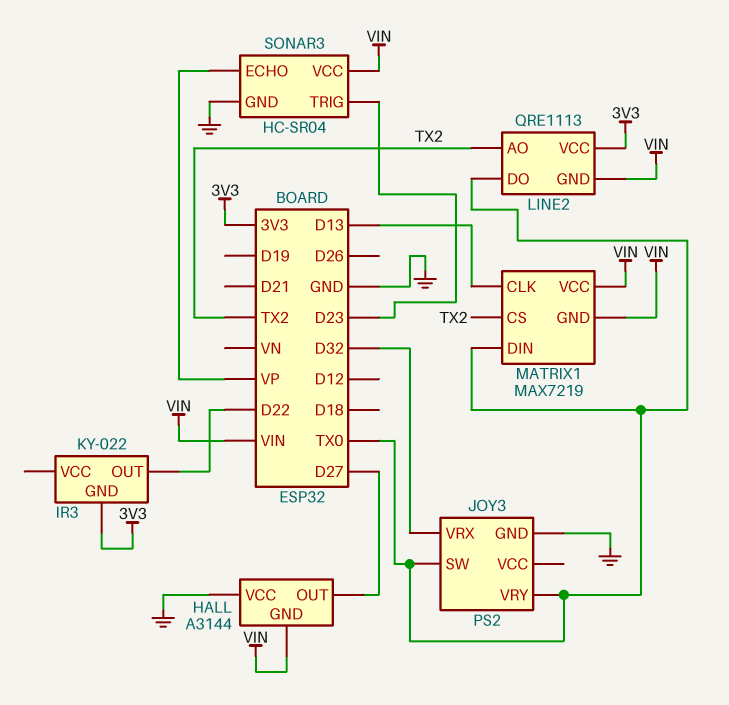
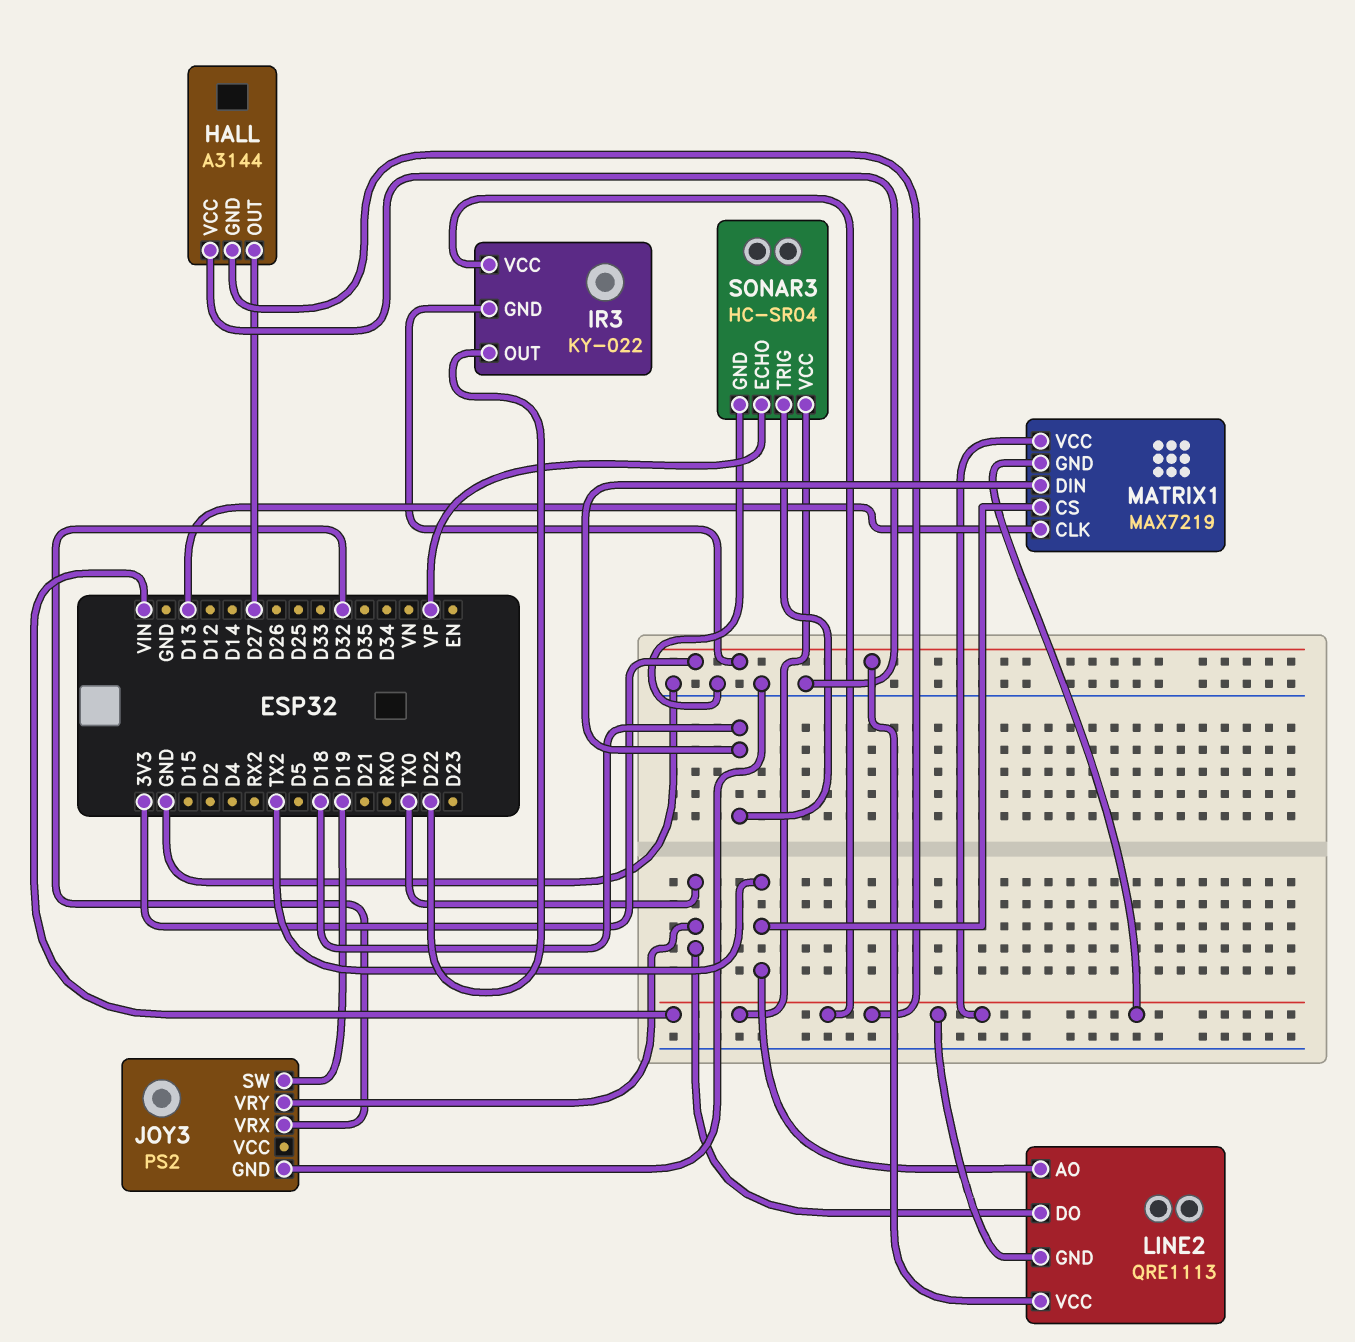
IR3 pin VCC: none -> VIN
JOY3 pin SW: TX0 -> D19
MATRIX1 pin DIN: TX0 -> D18
SONAR3 pin TRIG: D23 -> D18

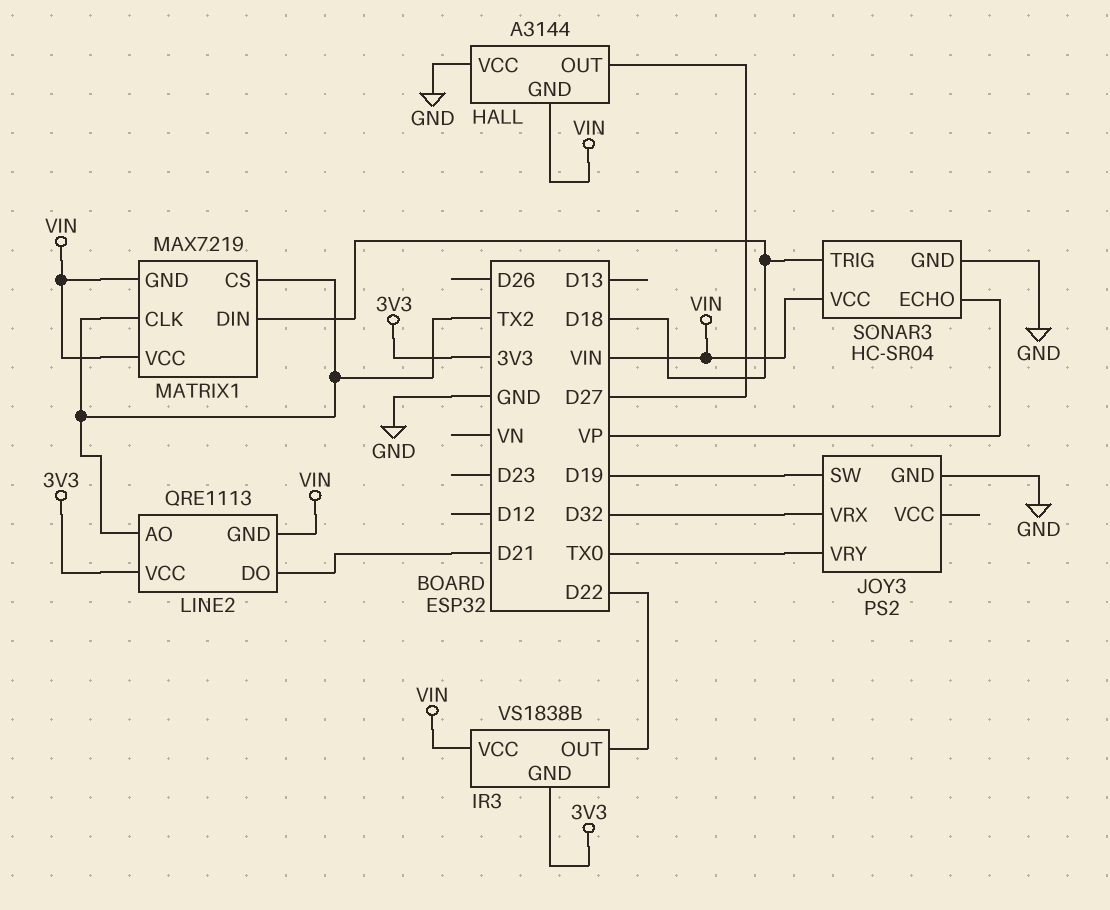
IR3: KY-022 -> VS1838B
LINE2 pin DO: TX0 -> D21
MATRIX1 pin CLK: D13 -> TX2

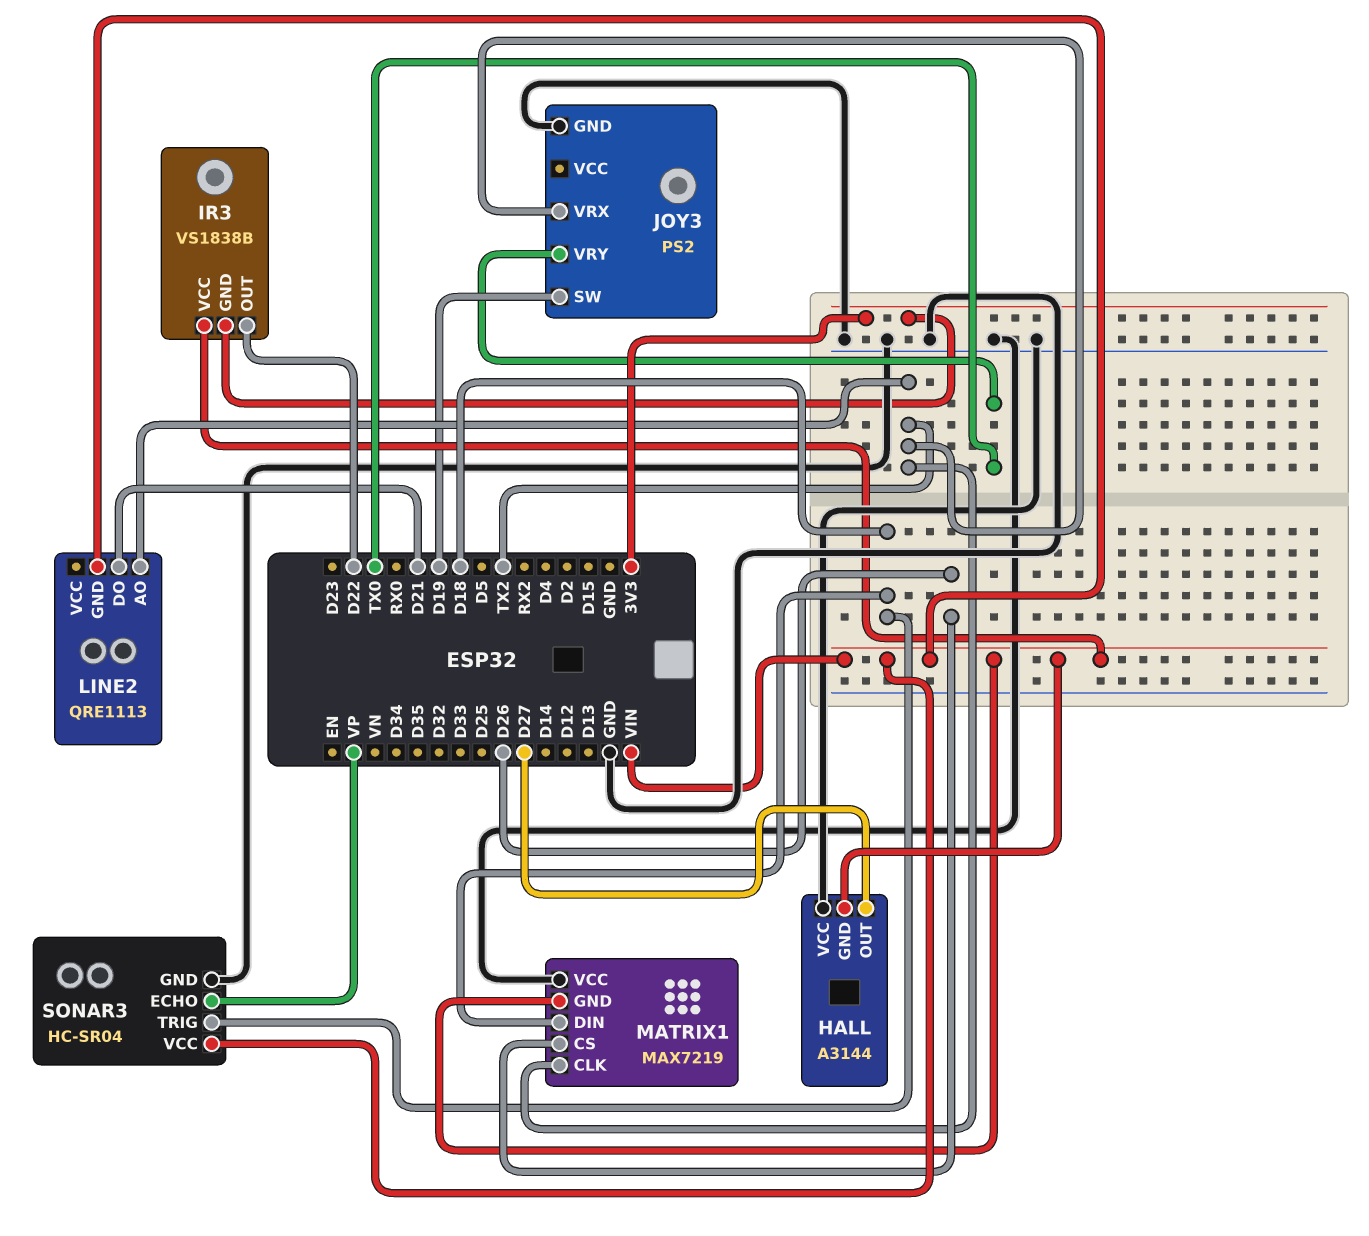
JOY3 pin VRX: D32 -> TX2
LINE2 pin VCC: 3V3 -> none
MATRIX1 pin CS: TX2 -> D26
MATRIX1 pin VCC: VIN -> GND

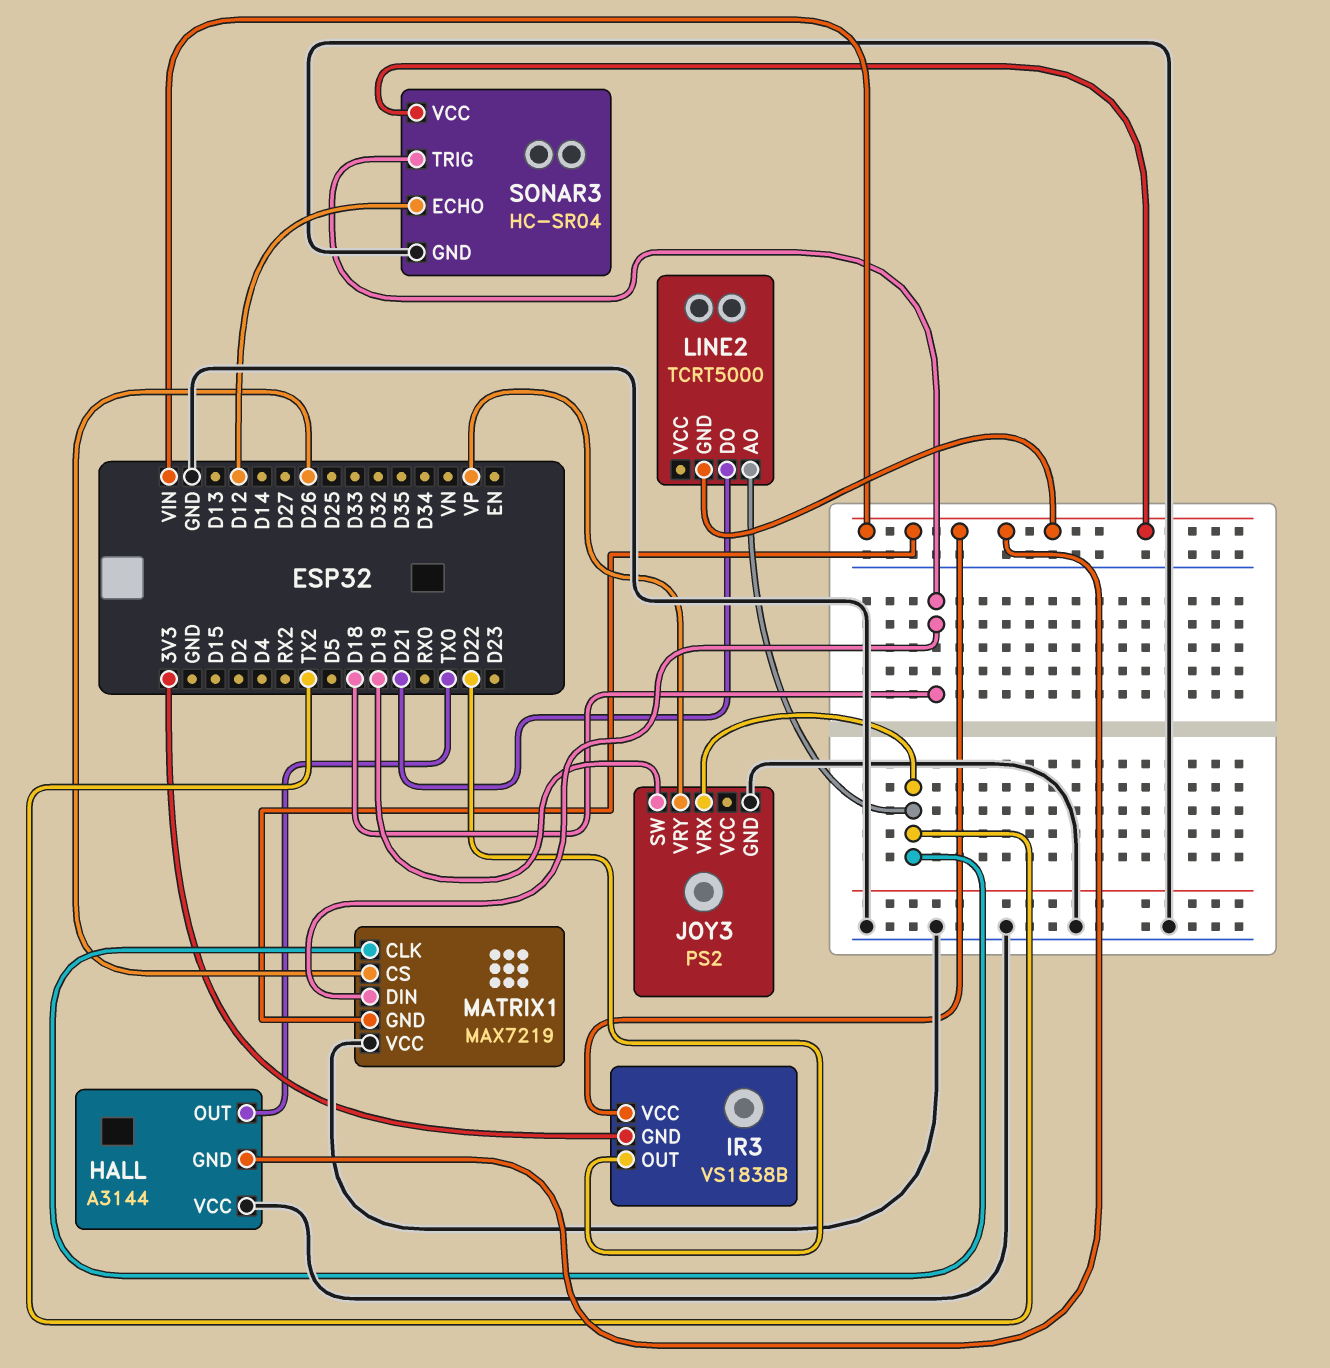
HALL pin OUT: D27 -> TX0
JOY3 pin VRY: TX0 -> VP
LINE2: QRE1113 -> TCRT5000
SONAR3 pin ECHO: VP -> D12

